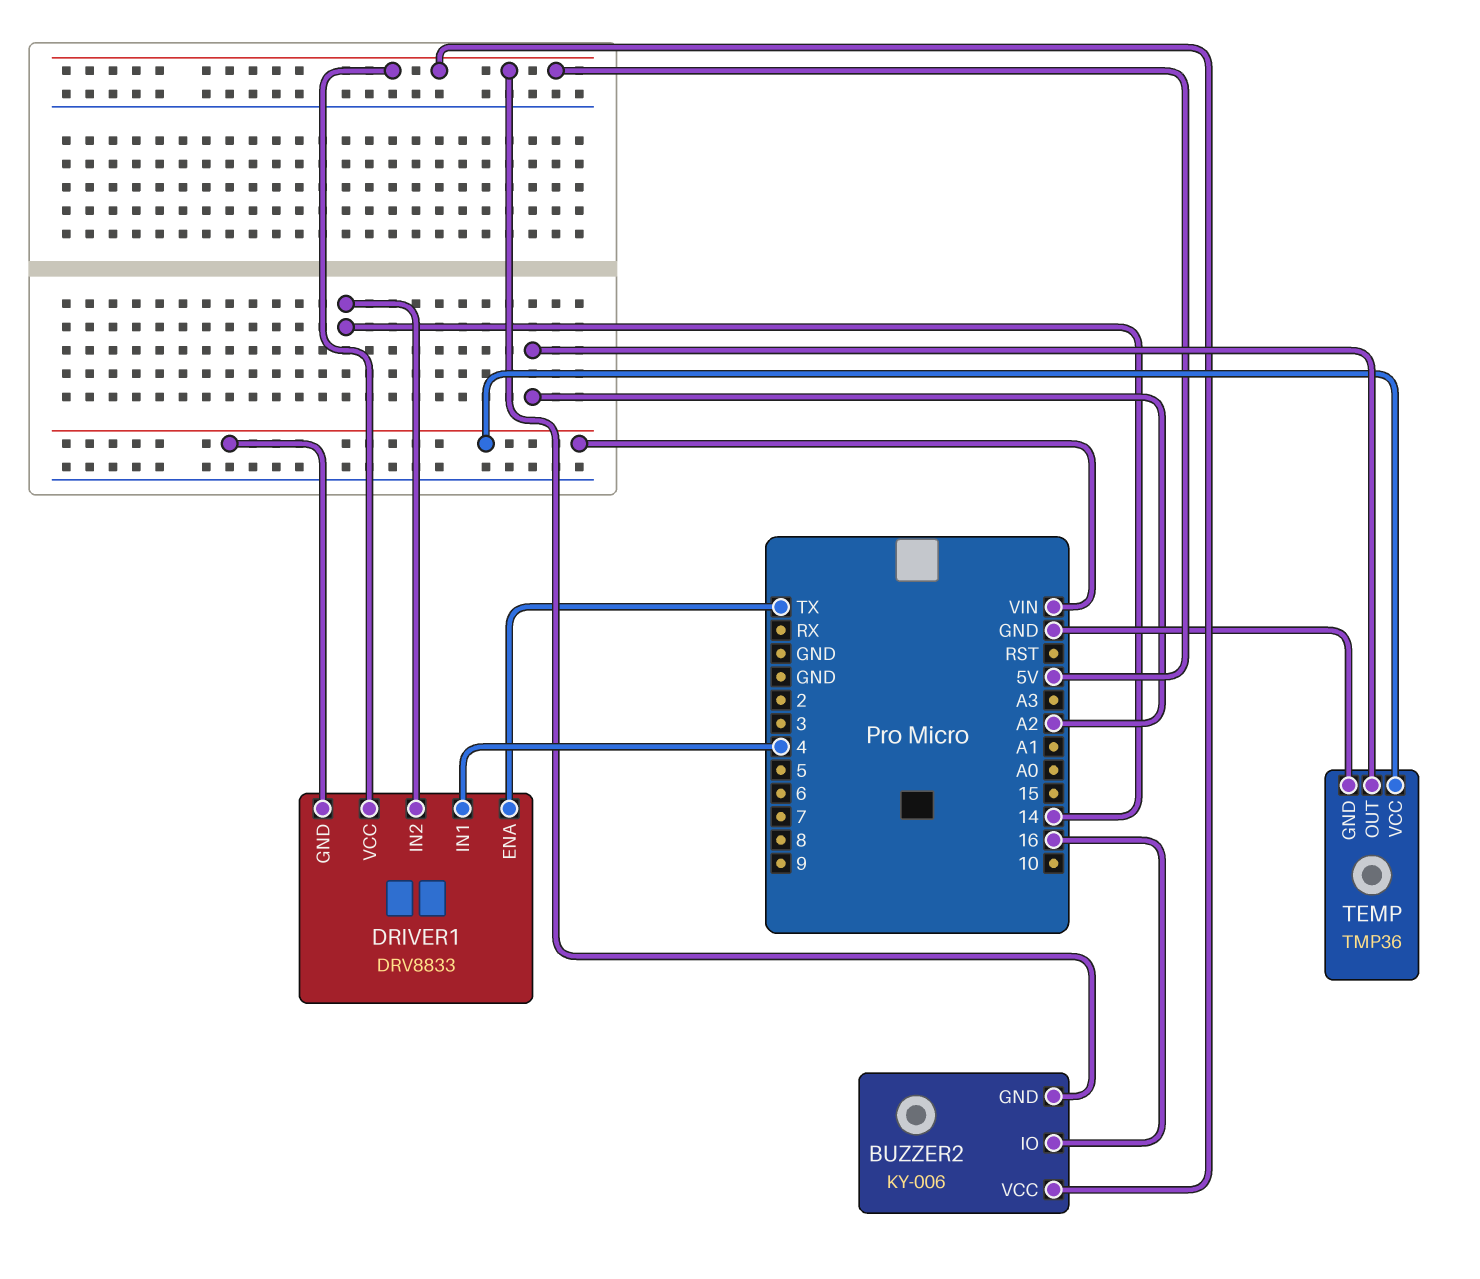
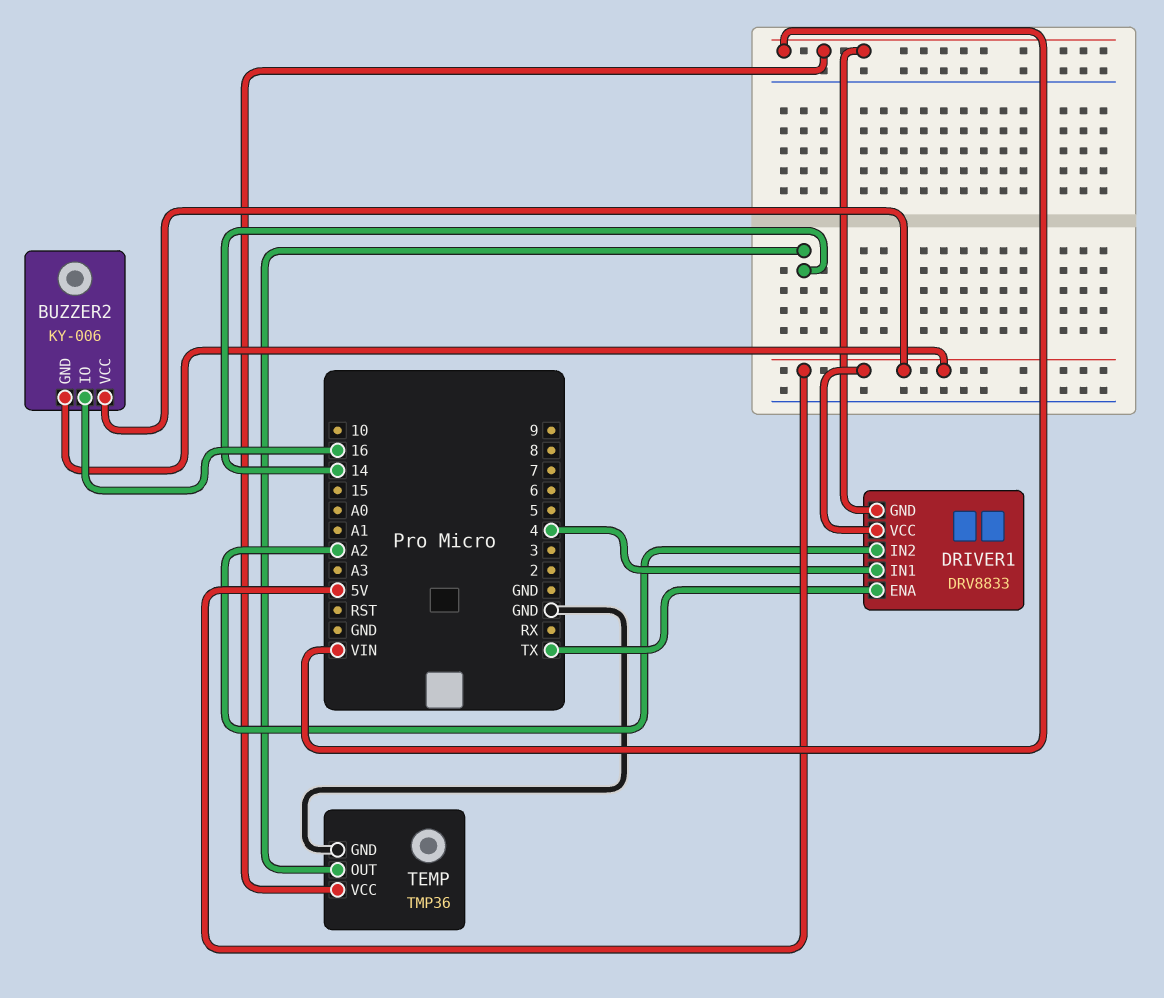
DRIVER1 pin IN2: 14 -> A2
TEMP pin OUT: A2 -> 14

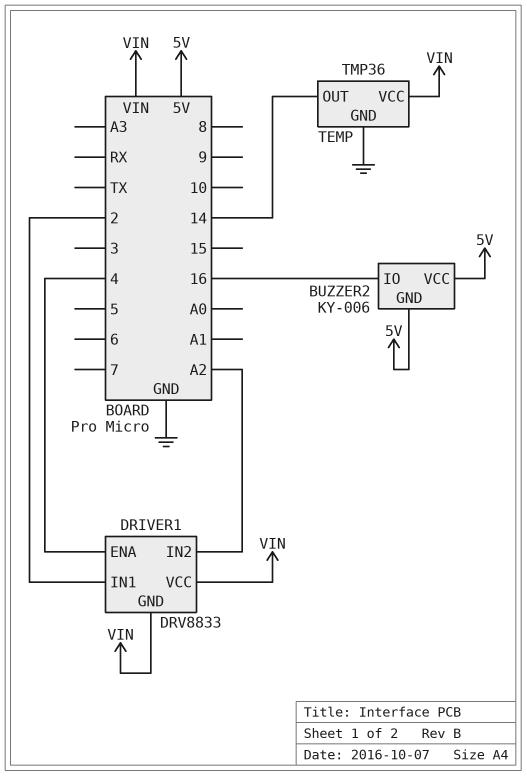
DRIVER1 pin ENA: TX -> 4
DRIVER1 pin IN1: 4 -> 2
DRIVER1 pin VCC: 5V -> VIN

